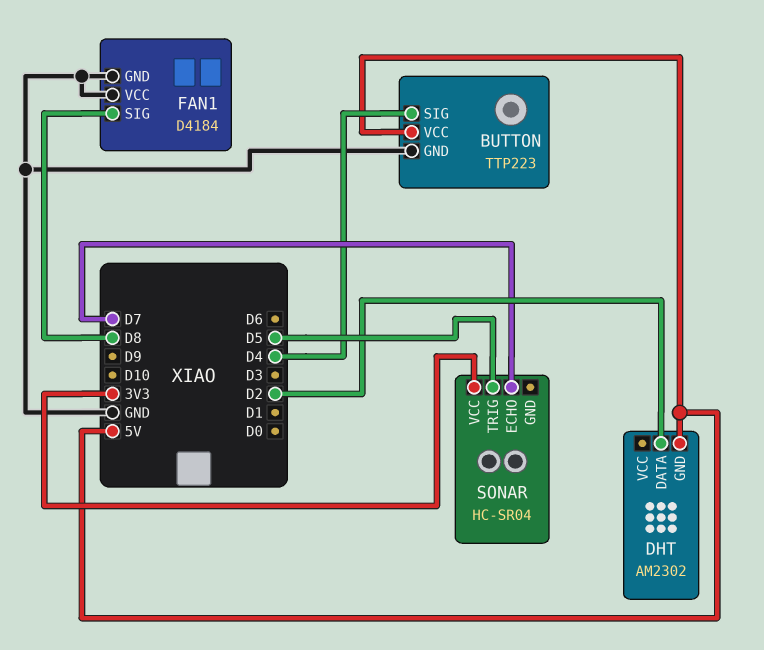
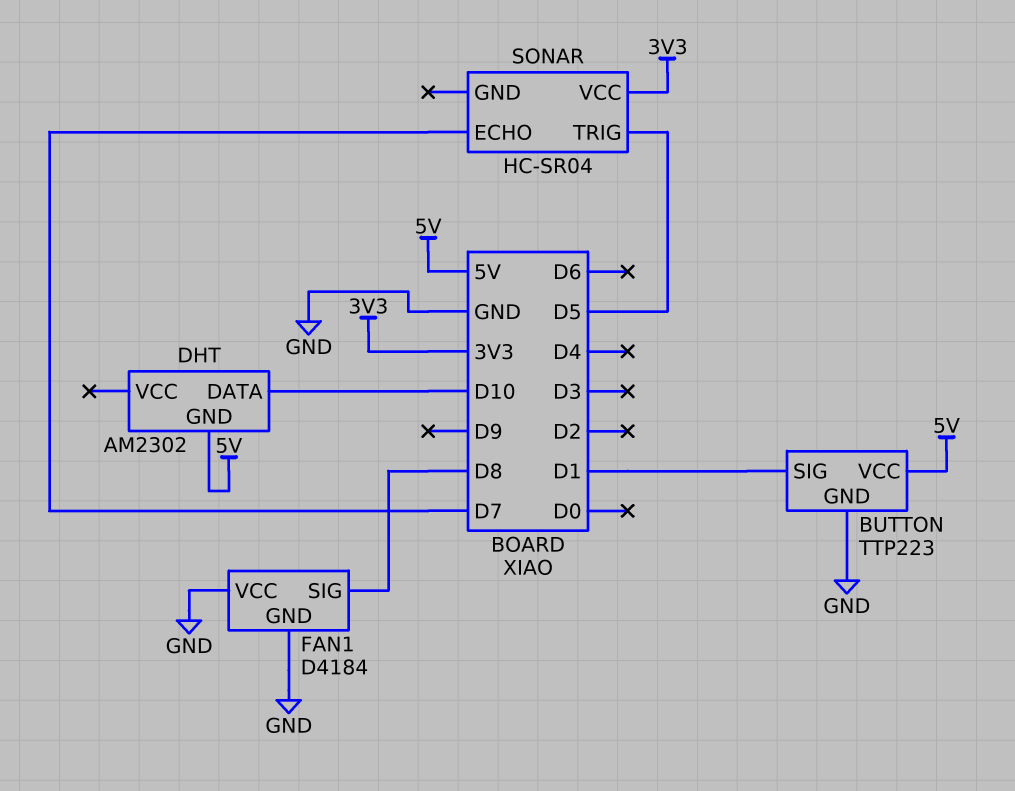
BUTTON pin SIG: D4 -> D1
DHT pin DATA: D2 -> D10

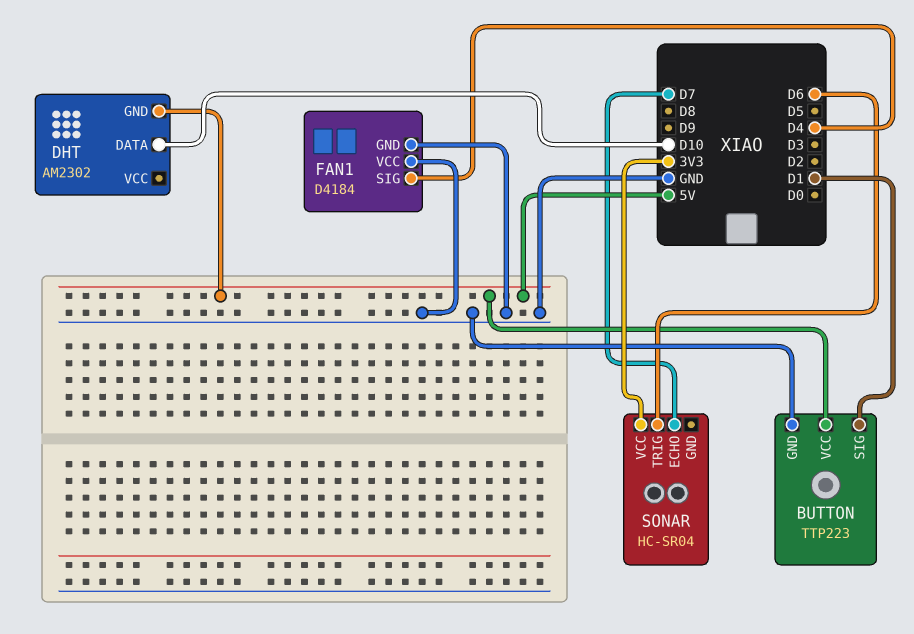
FAN1 pin SIG: D8 -> D4
SONAR pin TRIG: D5 -> D6

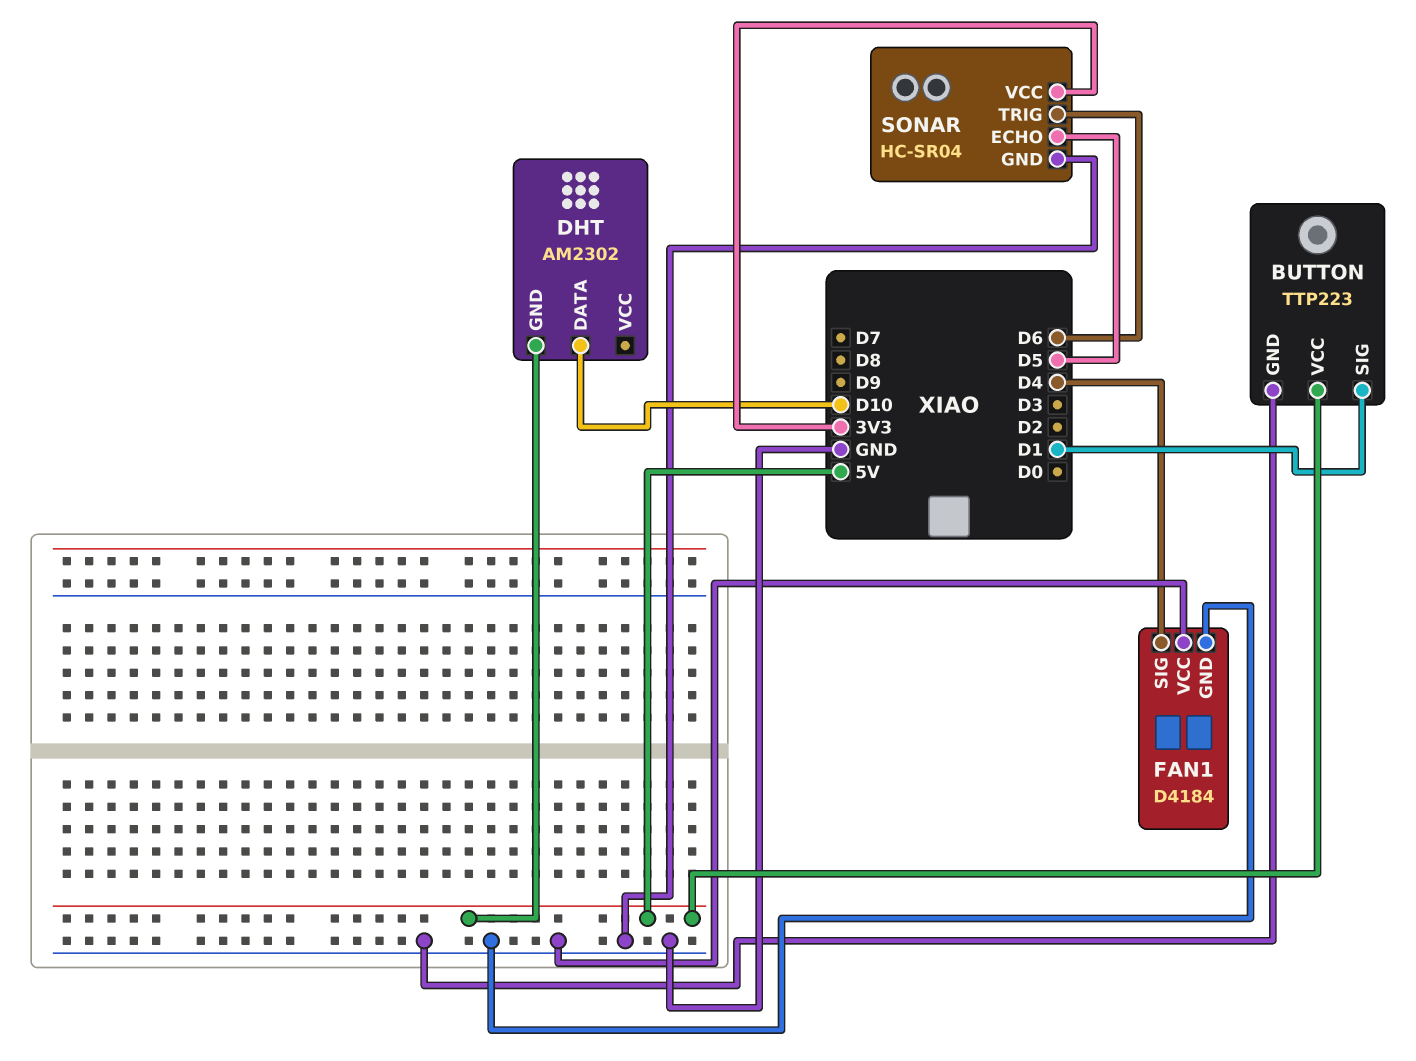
SONAR pin ECHO: D7 -> D5
SONAR pin GND: none -> GND

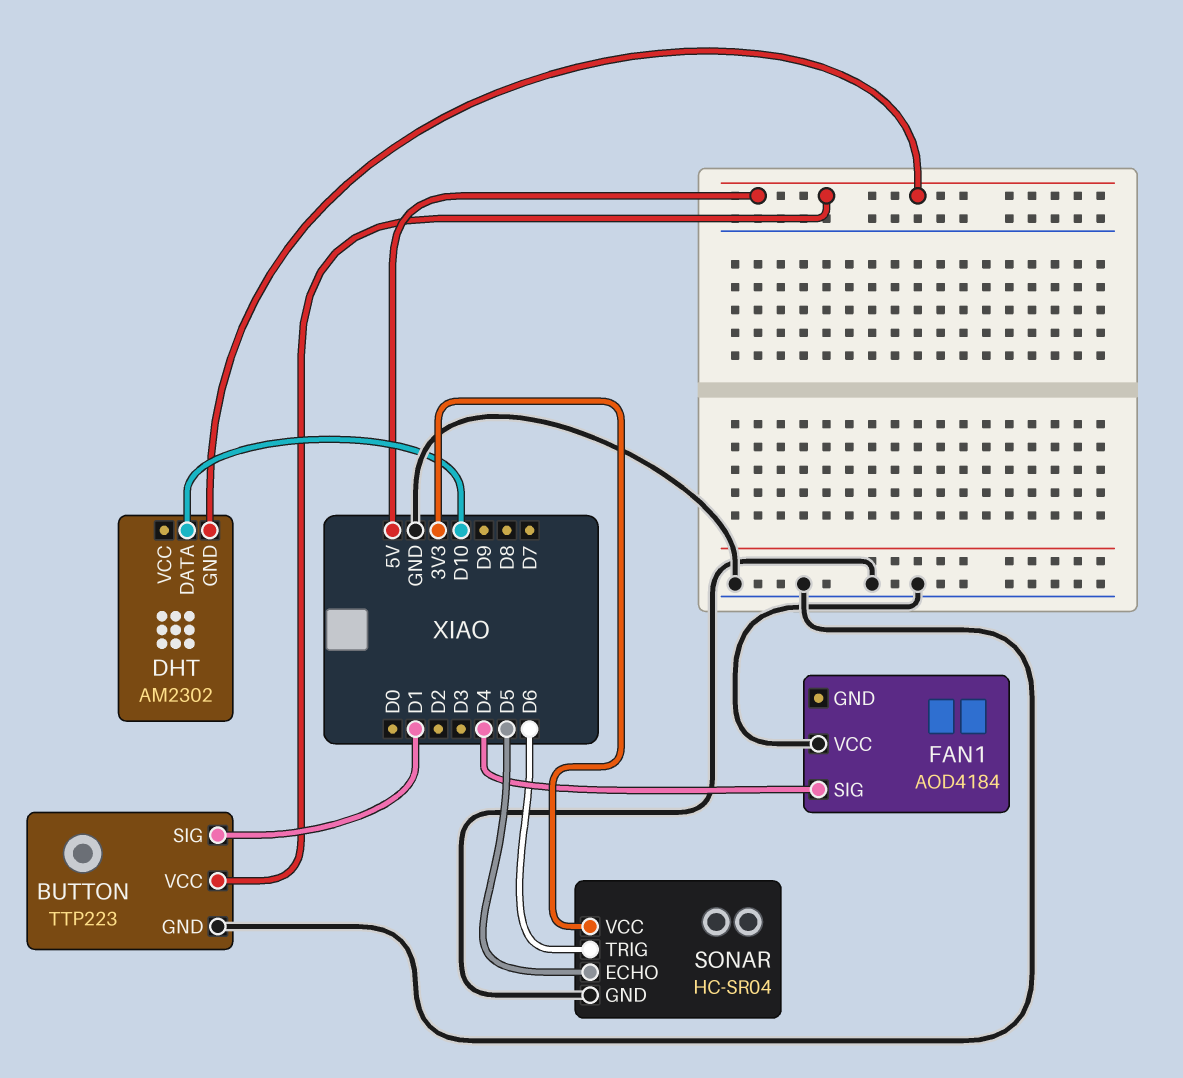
FAN1: D4184 -> AOD4184
FAN1 pin GND: GND -> none

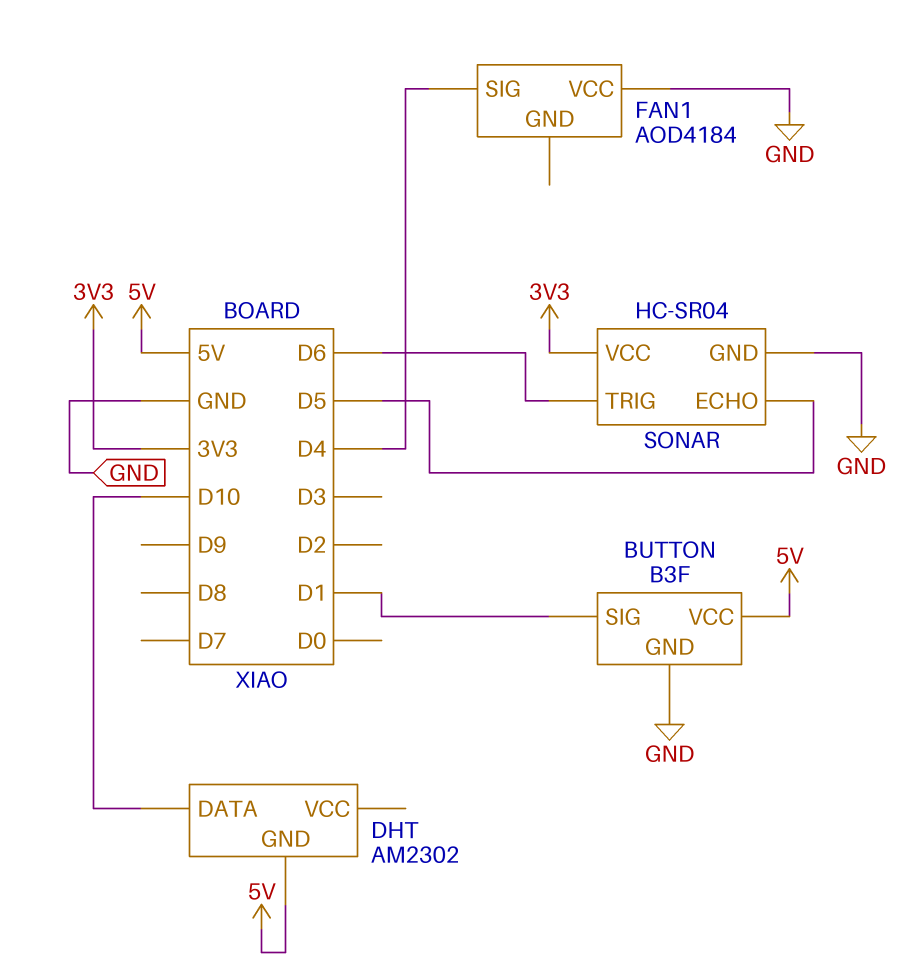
BUTTON: TTP223 -> B3F

